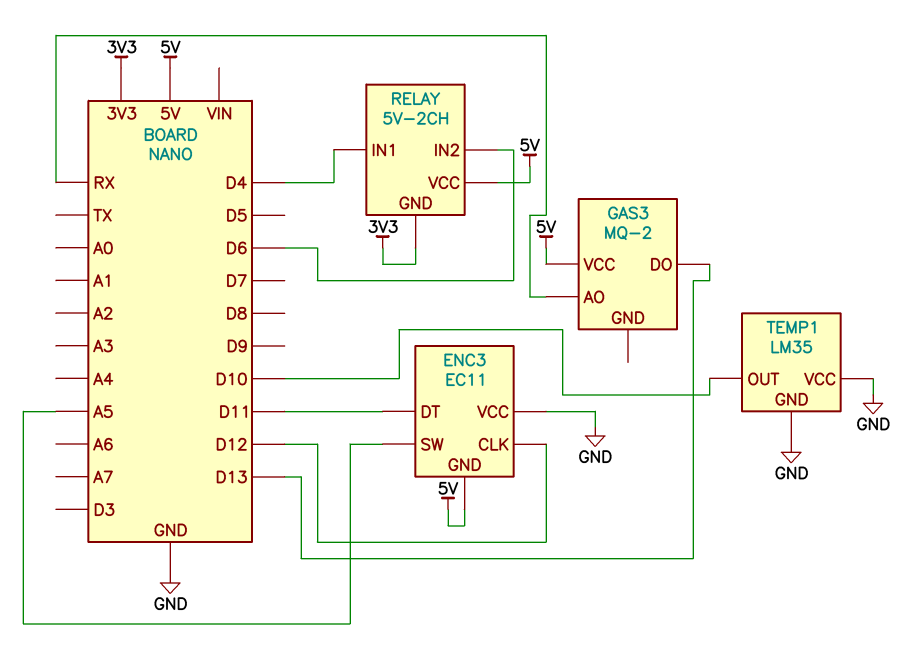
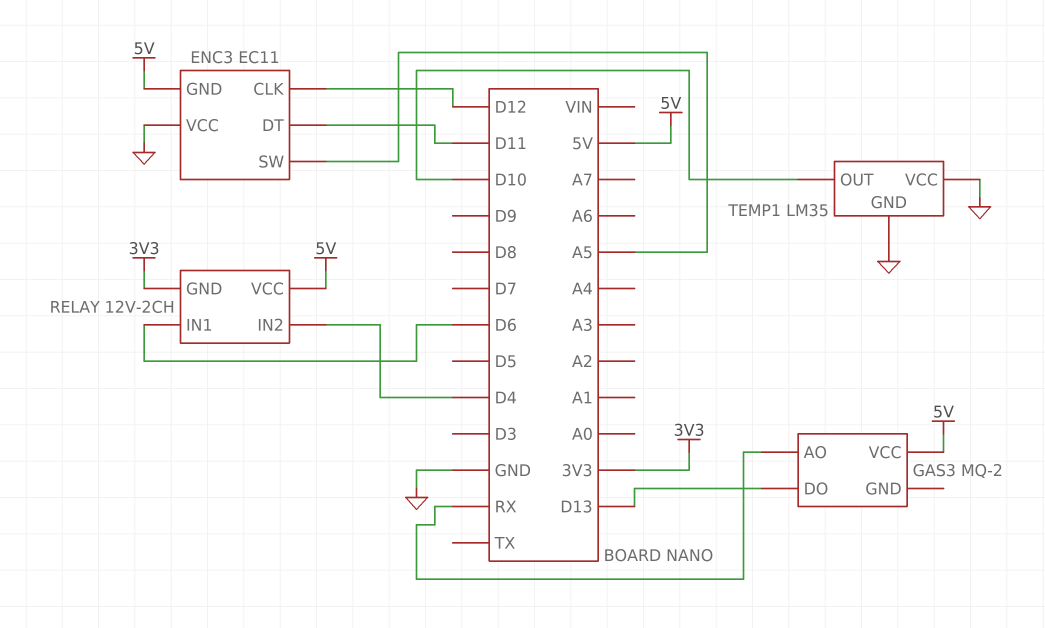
RELAY: 5V-2CH -> 12V-2CH
RELAY pin IN1: D4 -> D6
RELAY pin IN2: D6 -> D4

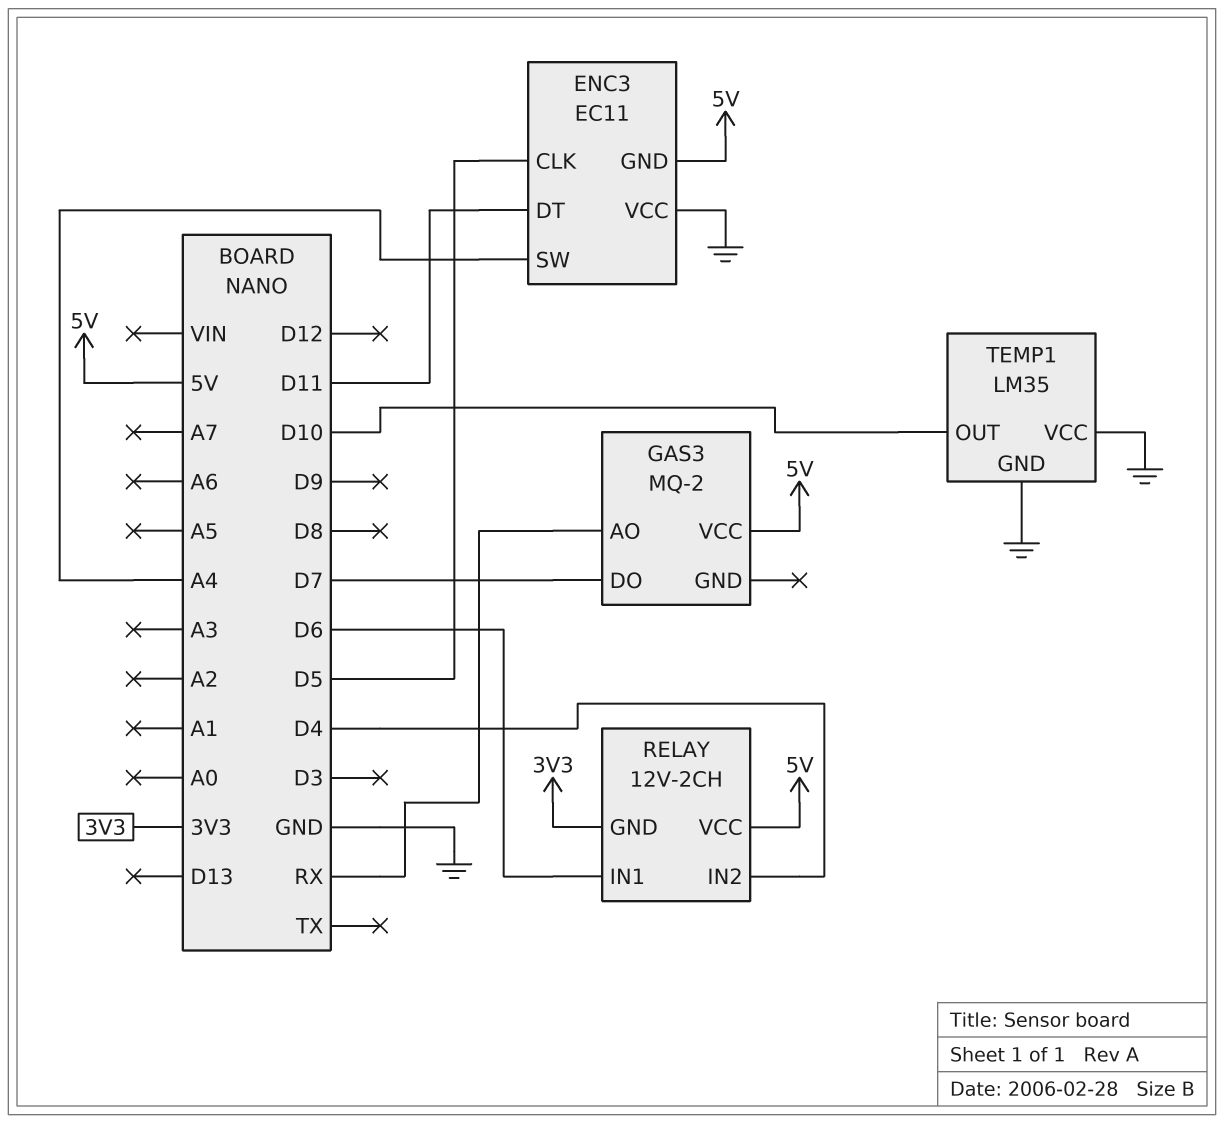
ENC3 pin CLK: D12 -> D5
ENC3 pin SW: A5 -> A4
GAS3 pin DO: D13 -> D7

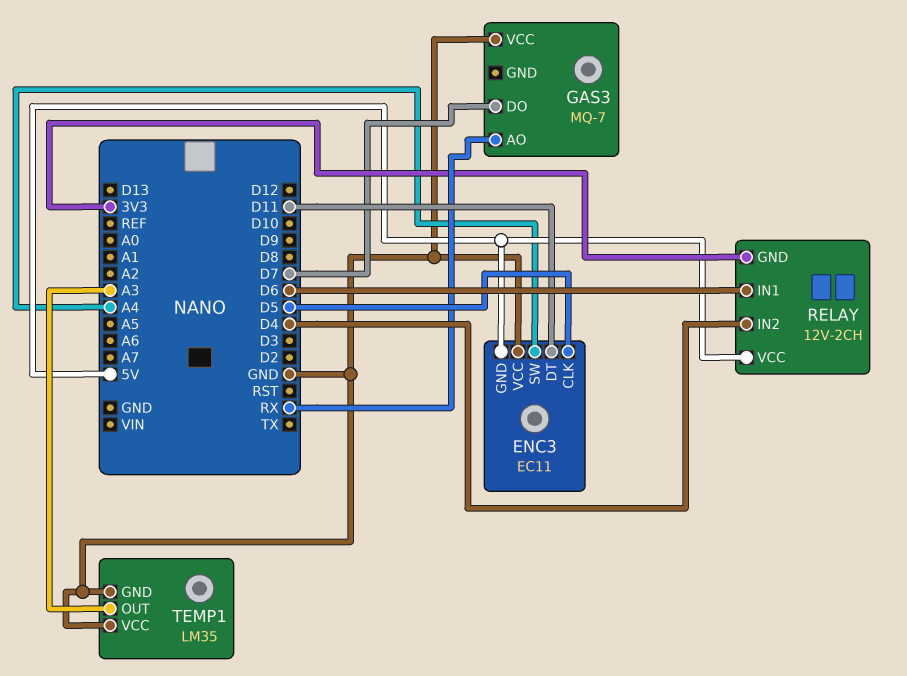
GAS3: MQ-2 -> MQ-7
GAS3 pin VCC: 5V -> GND
TEMP1 pin OUT: D10 -> A3

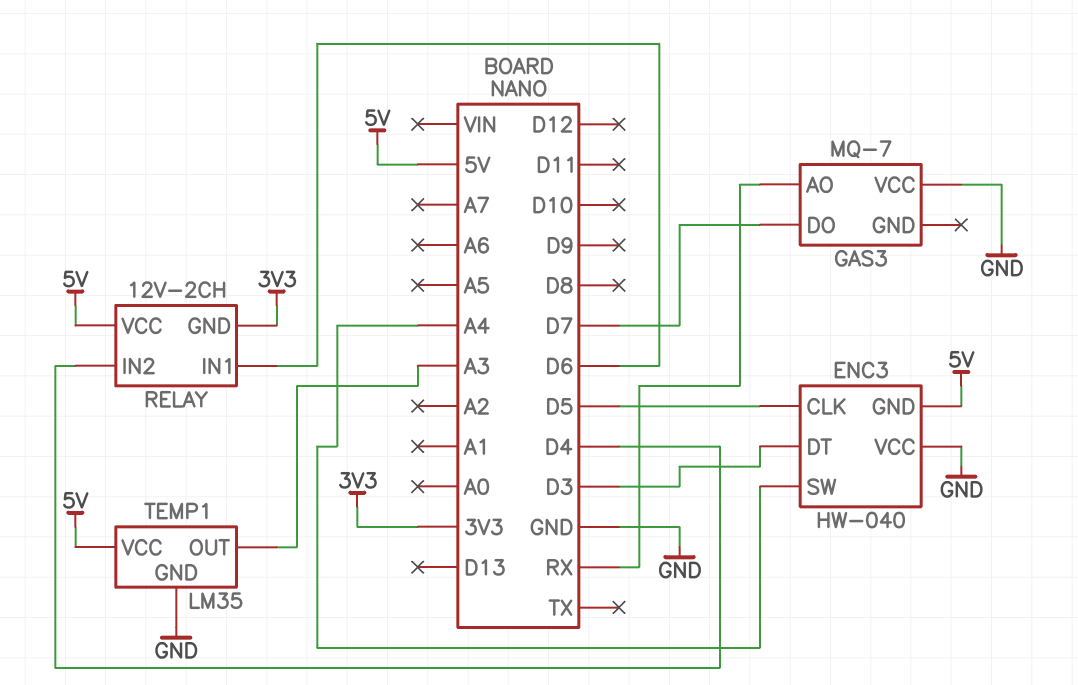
ENC3: EC11 -> HW-040
ENC3 pin DT: D11 -> D3
TEMP1 pin VCC: GND -> 5V

